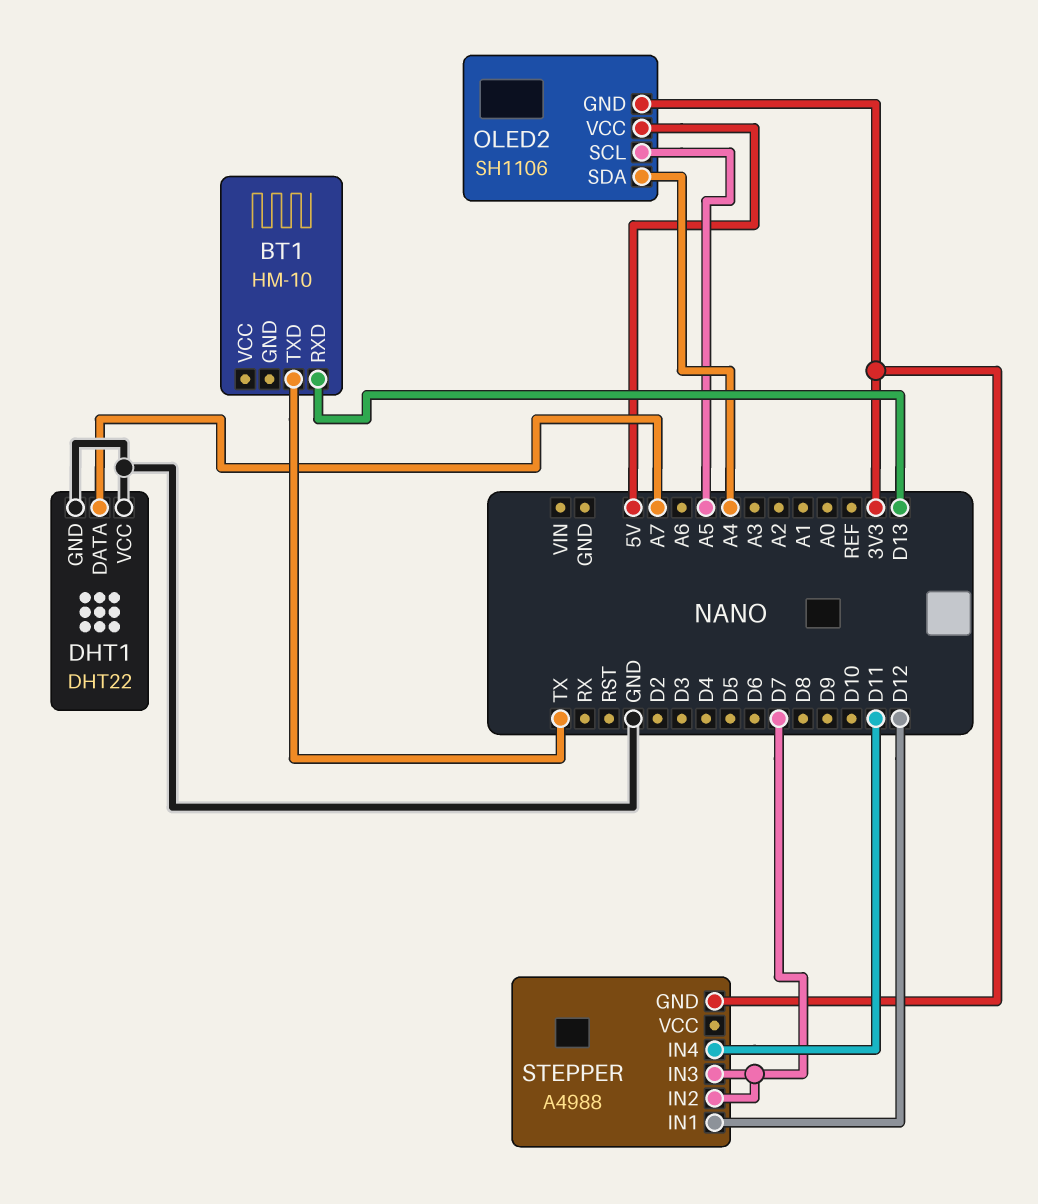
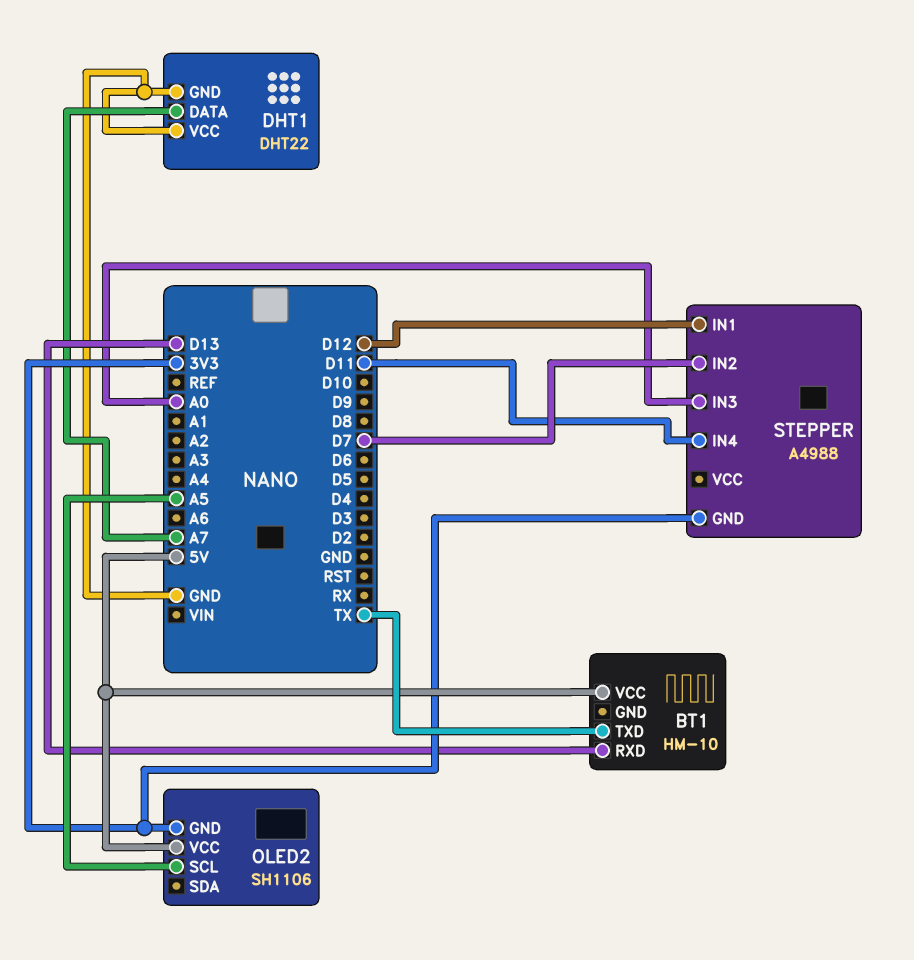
BT1 pin VCC: none -> 5V
OLED2 pin SDA: A4 -> none
STEPPER pin IN3: D7 -> A0

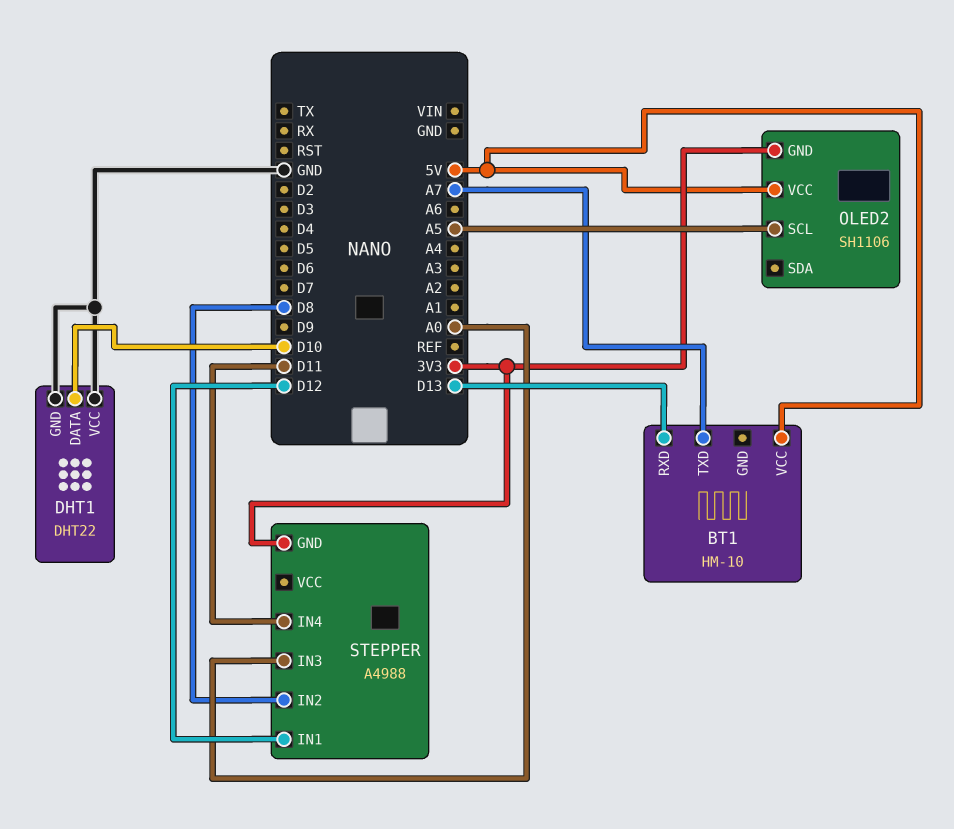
BT1 pin TXD: TX -> A7
DHT1 pin DATA: A7 -> D10
STEPPER pin IN2: D7 -> D8

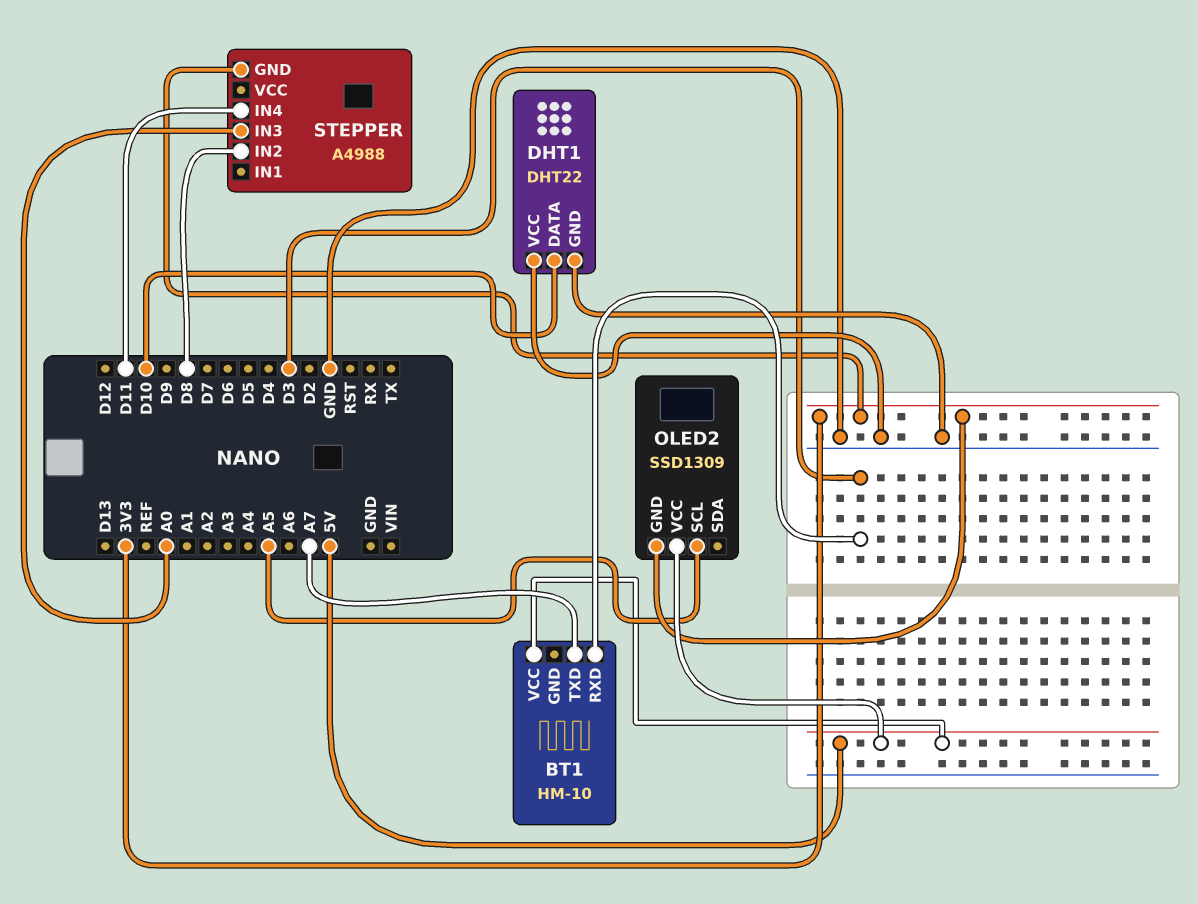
BT1 pin RXD: D13 -> D3
OLED2: SH1106 -> SSD1309
STEPPER pin IN1: D12 -> none

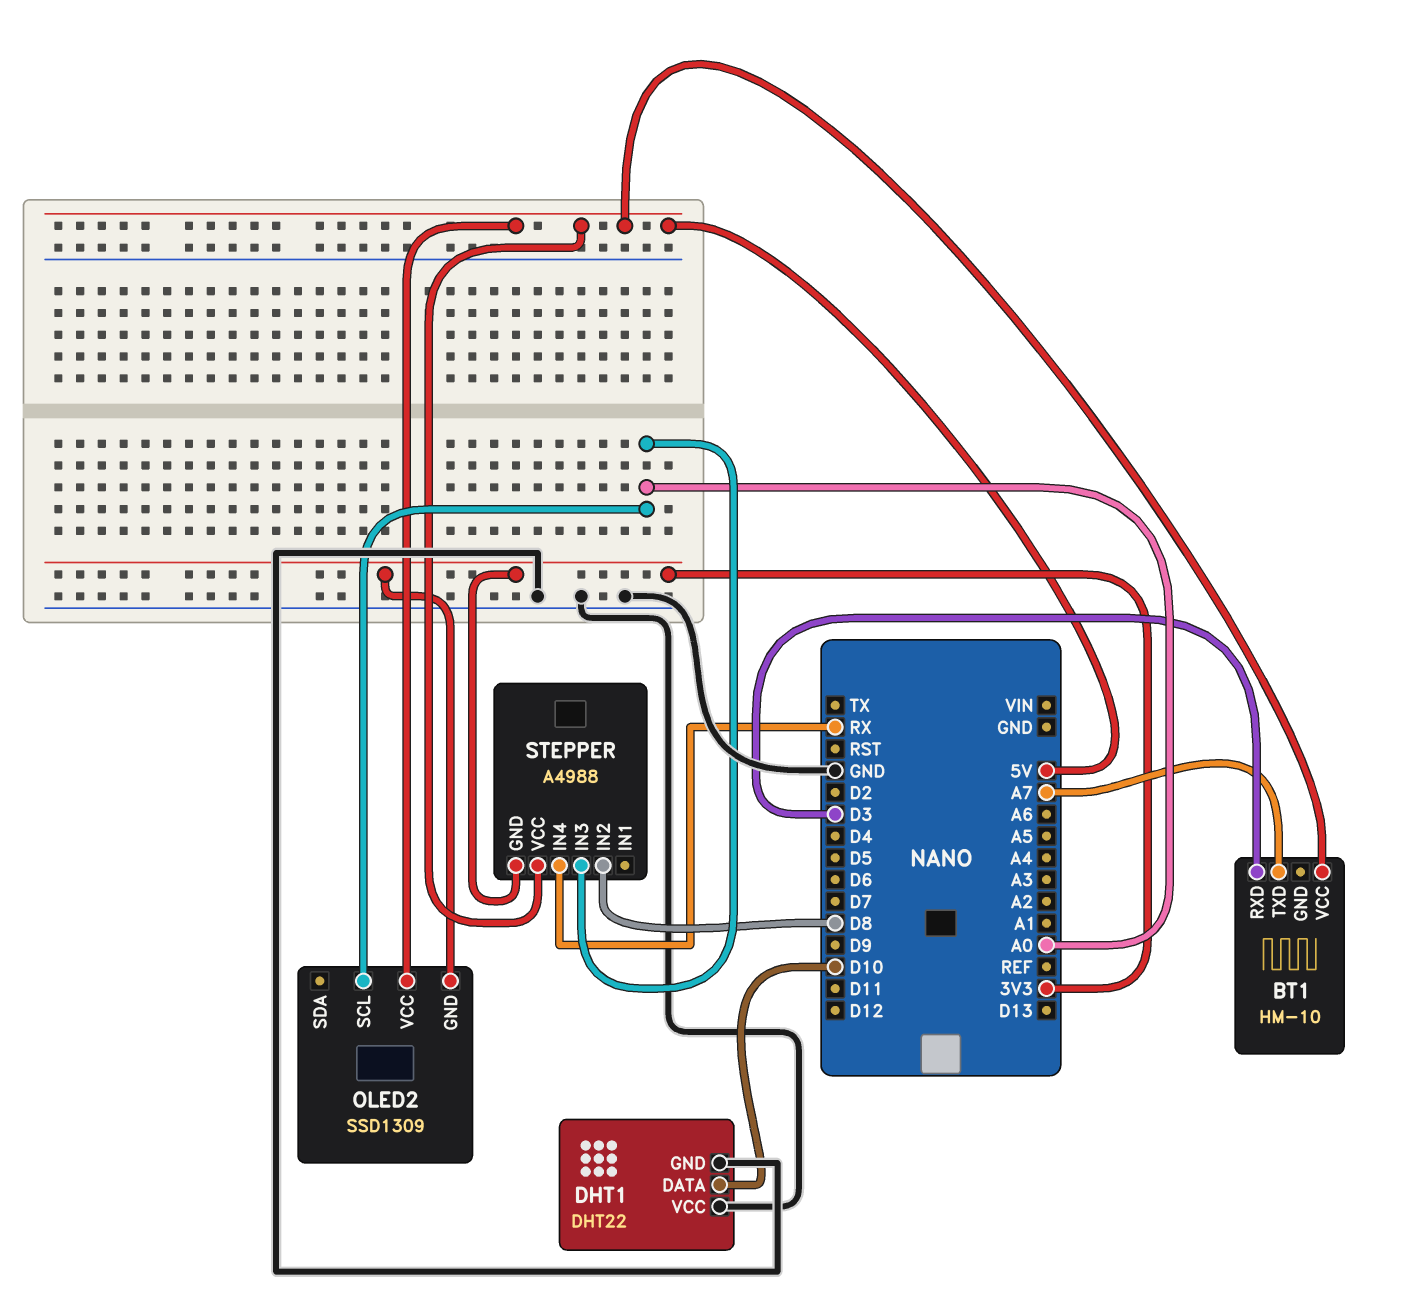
OLED2 pin SCL: A5 -> A0
STEPPER pin IN4: D11 -> RX
STEPPER pin VCC: none -> 5V

